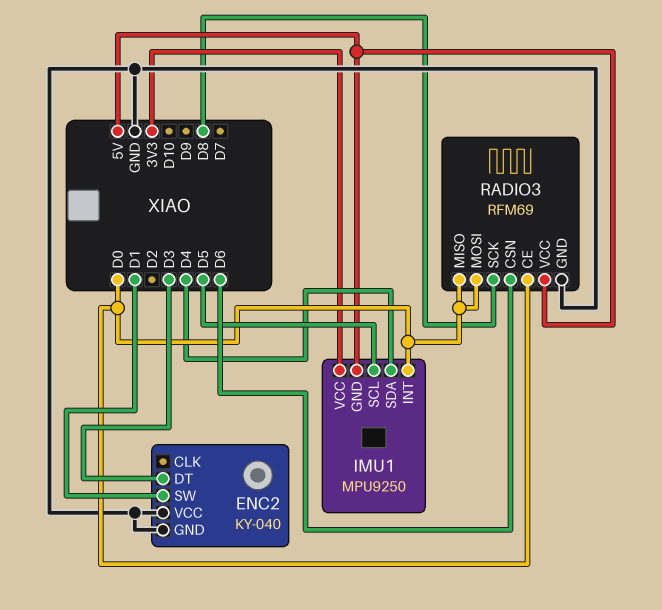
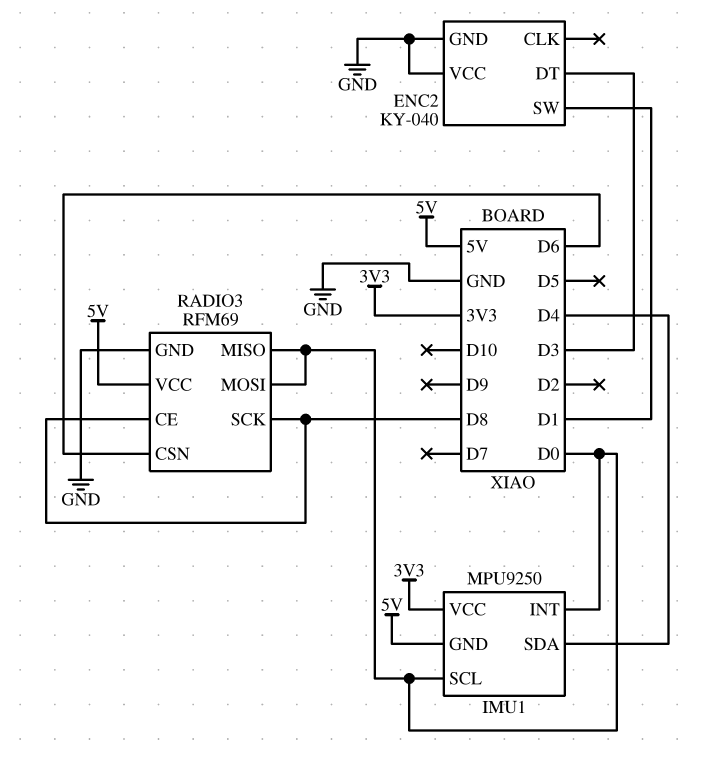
IMU1 pin SCL: D5 -> D0
RADIO3 pin CE: D0 -> D8

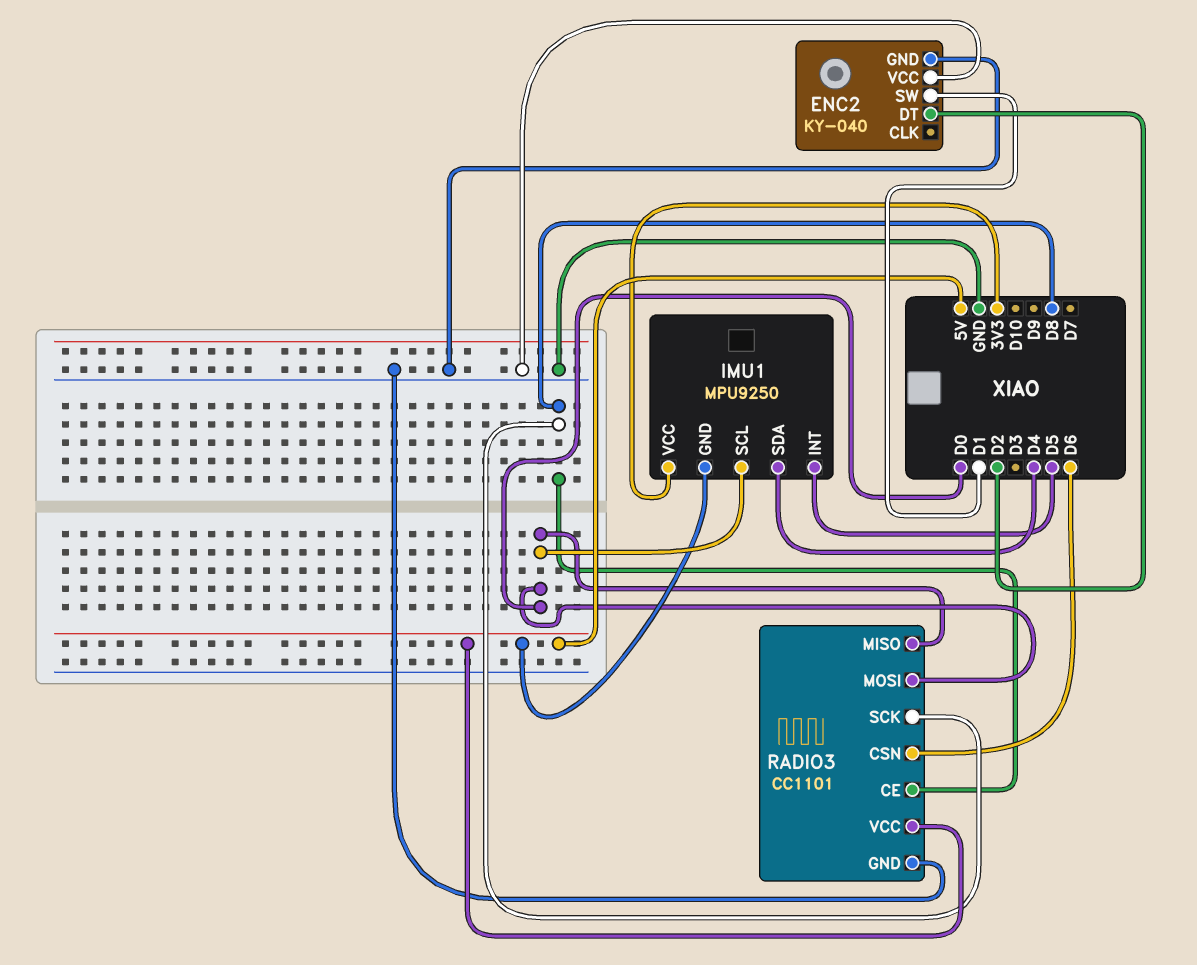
ENC2 pin DT: D3 -> D2
IMU1 pin INT: D0 -> D5
RADIO3: RFM69 -> CC1101

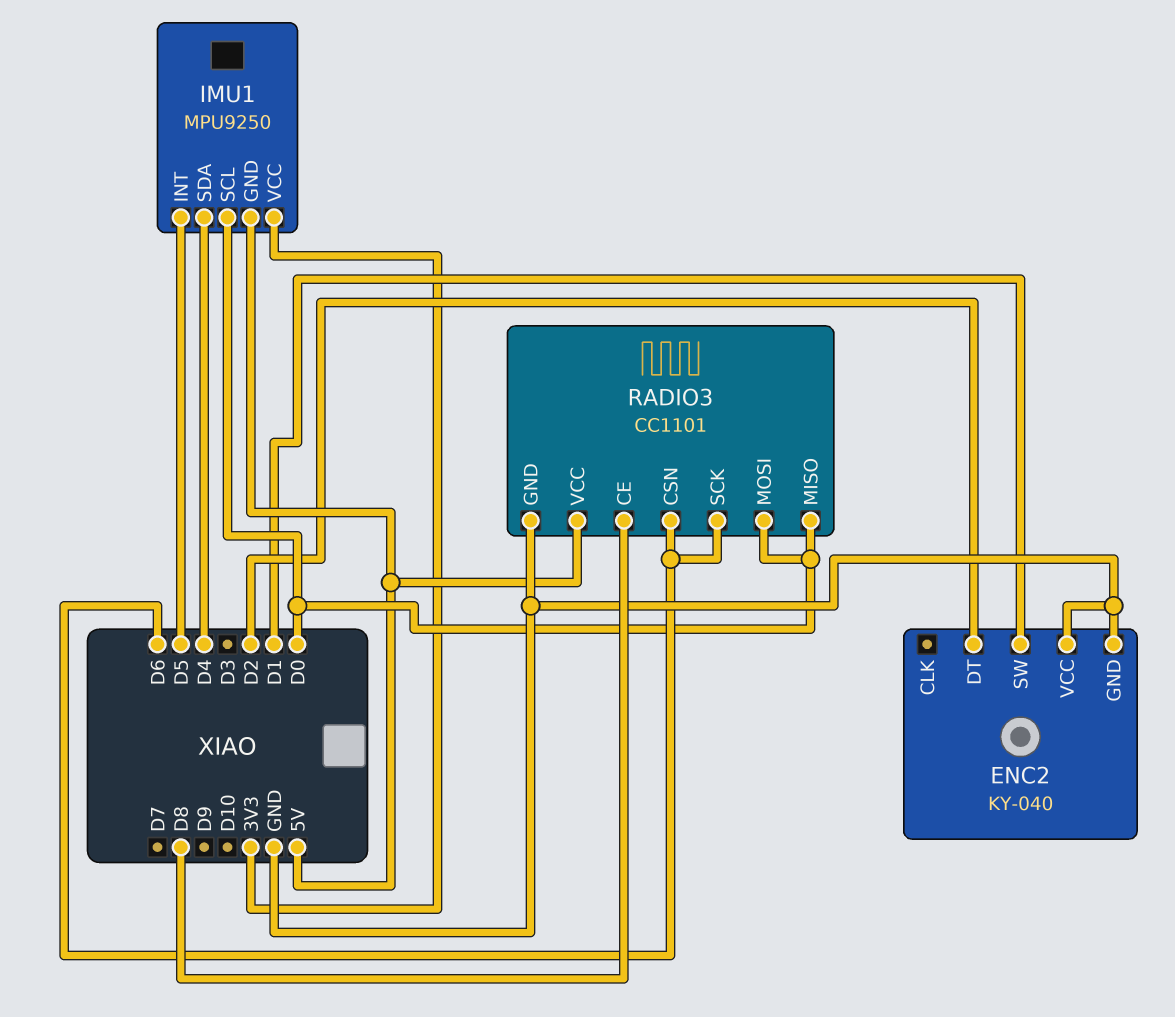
RADIO3 pin SCK: D8 -> D6

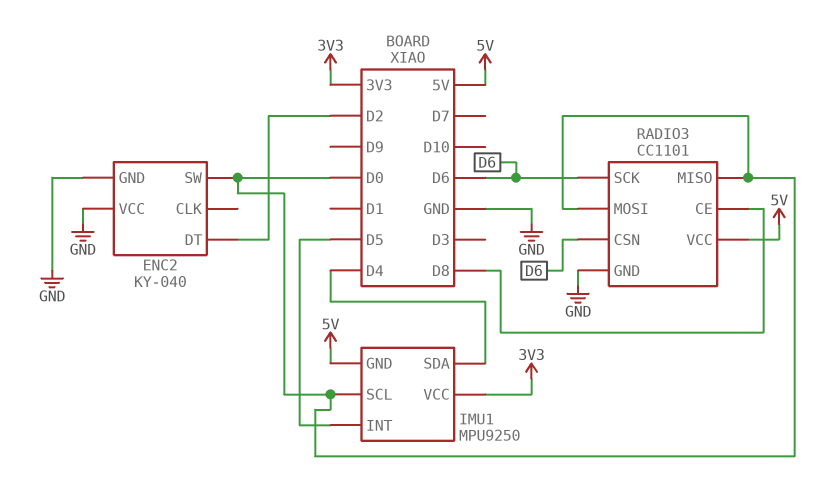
ENC2 pin SW: D1 -> D0

